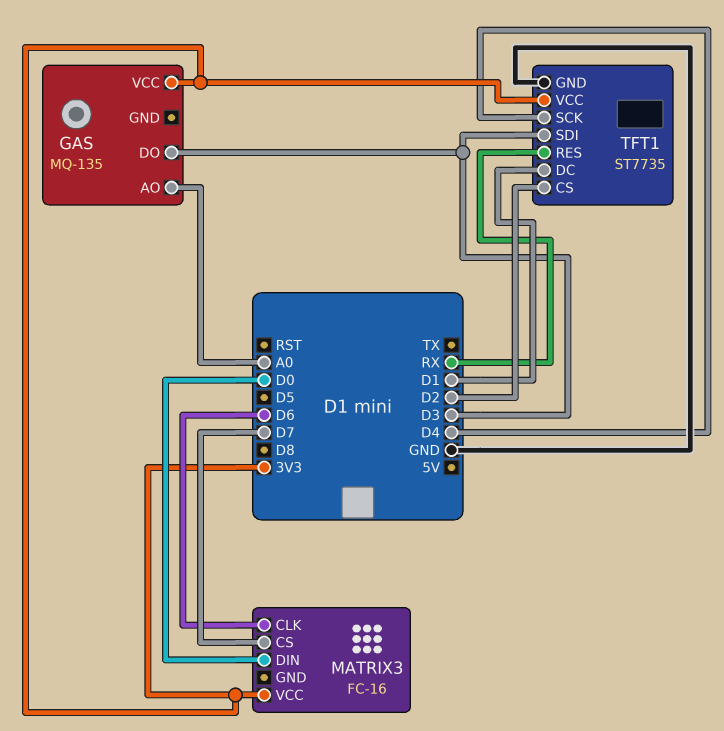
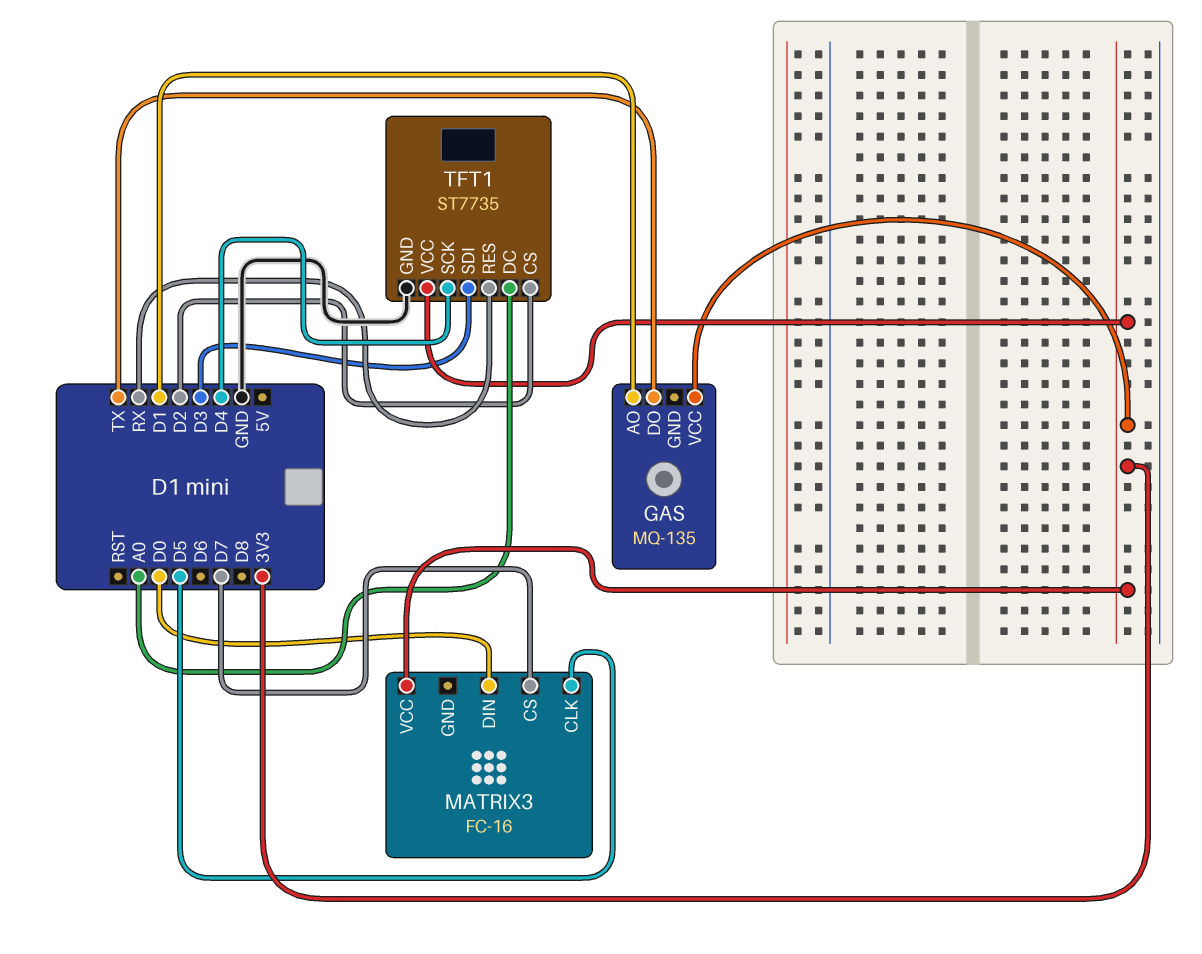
GAS pin AO: A0 -> D1
GAS pin DO: D3 -> TX
MATRIX3 pin CLK: D6 -> D5
TFT1 pin DC: D1 -> A0

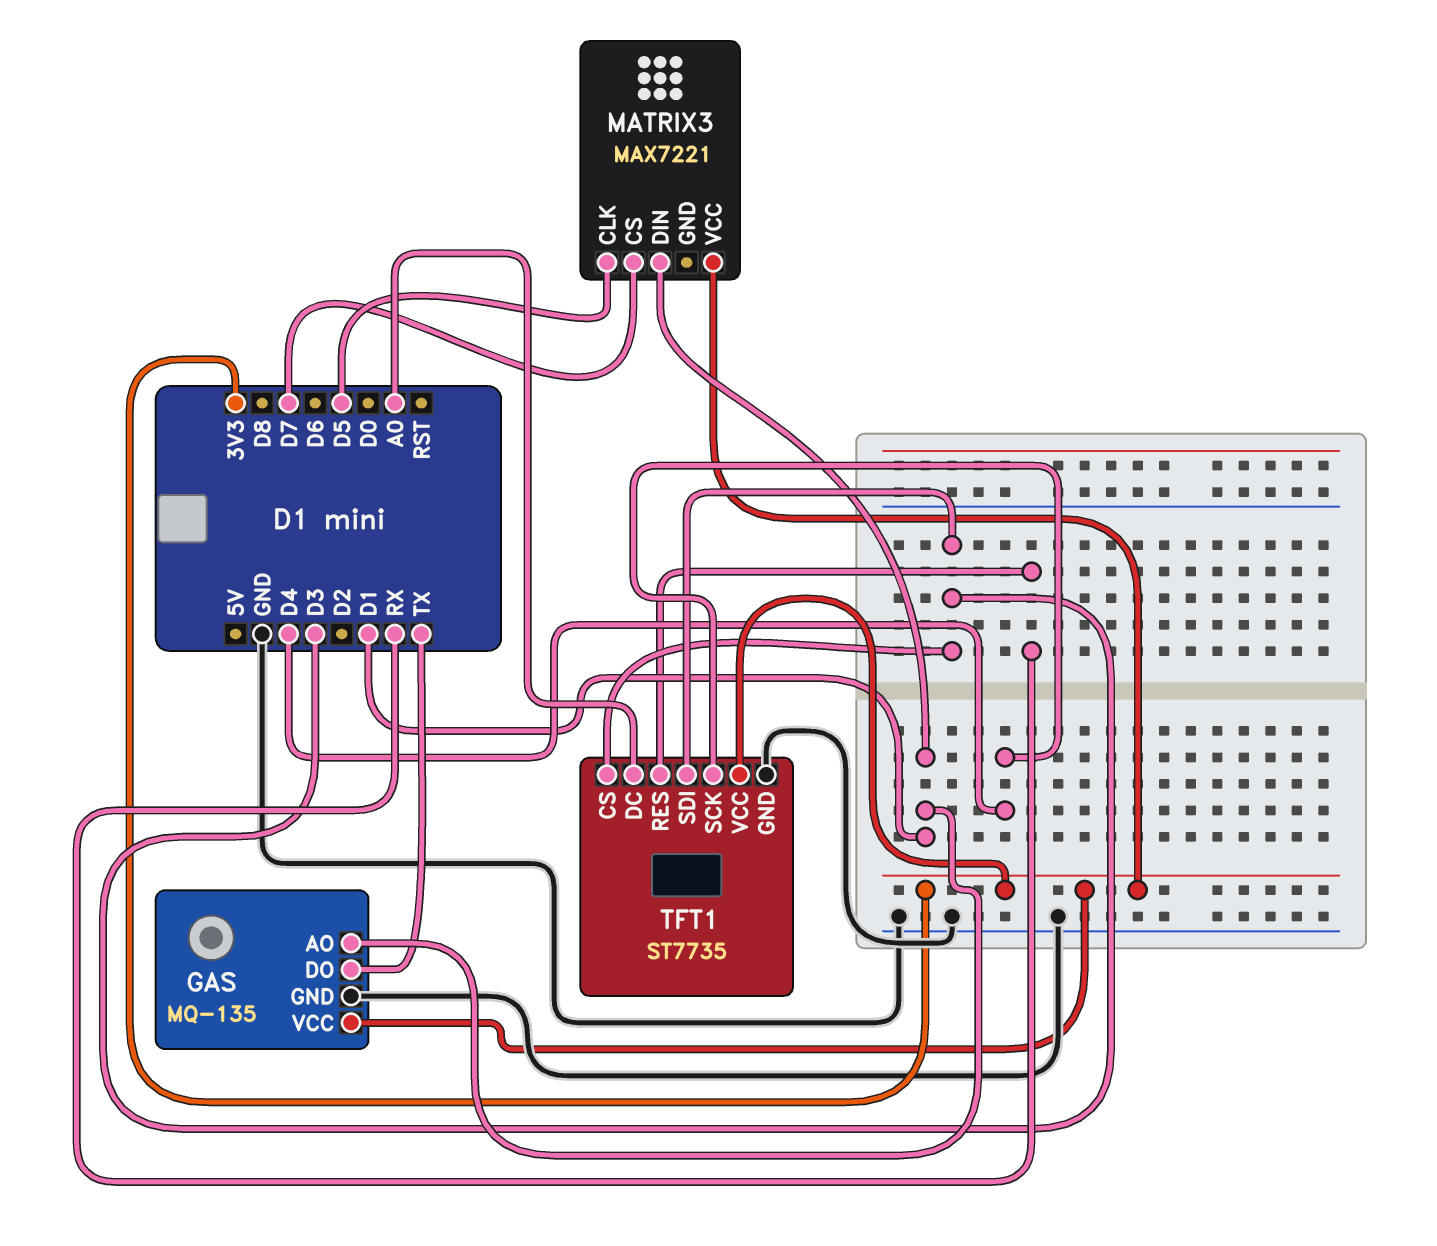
GAS pin GND: none -> GND
MATRIX3: FC-16 -> MAX7221
MATRIX3 pin DIN: D0 -> D1
TFT1 pin CS: D2 -> D3

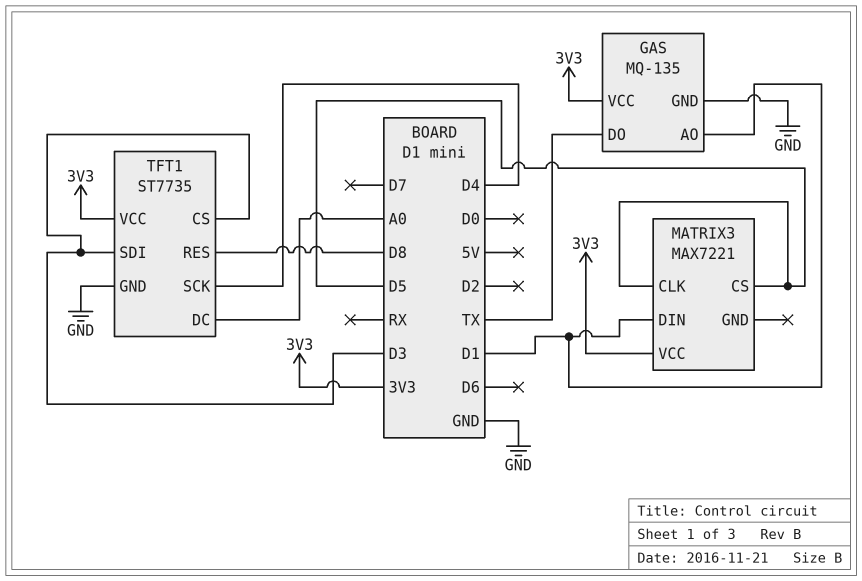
MATRIX3 pin CS: D7 -> D5
TFT1 pin RES: RX -> D8

